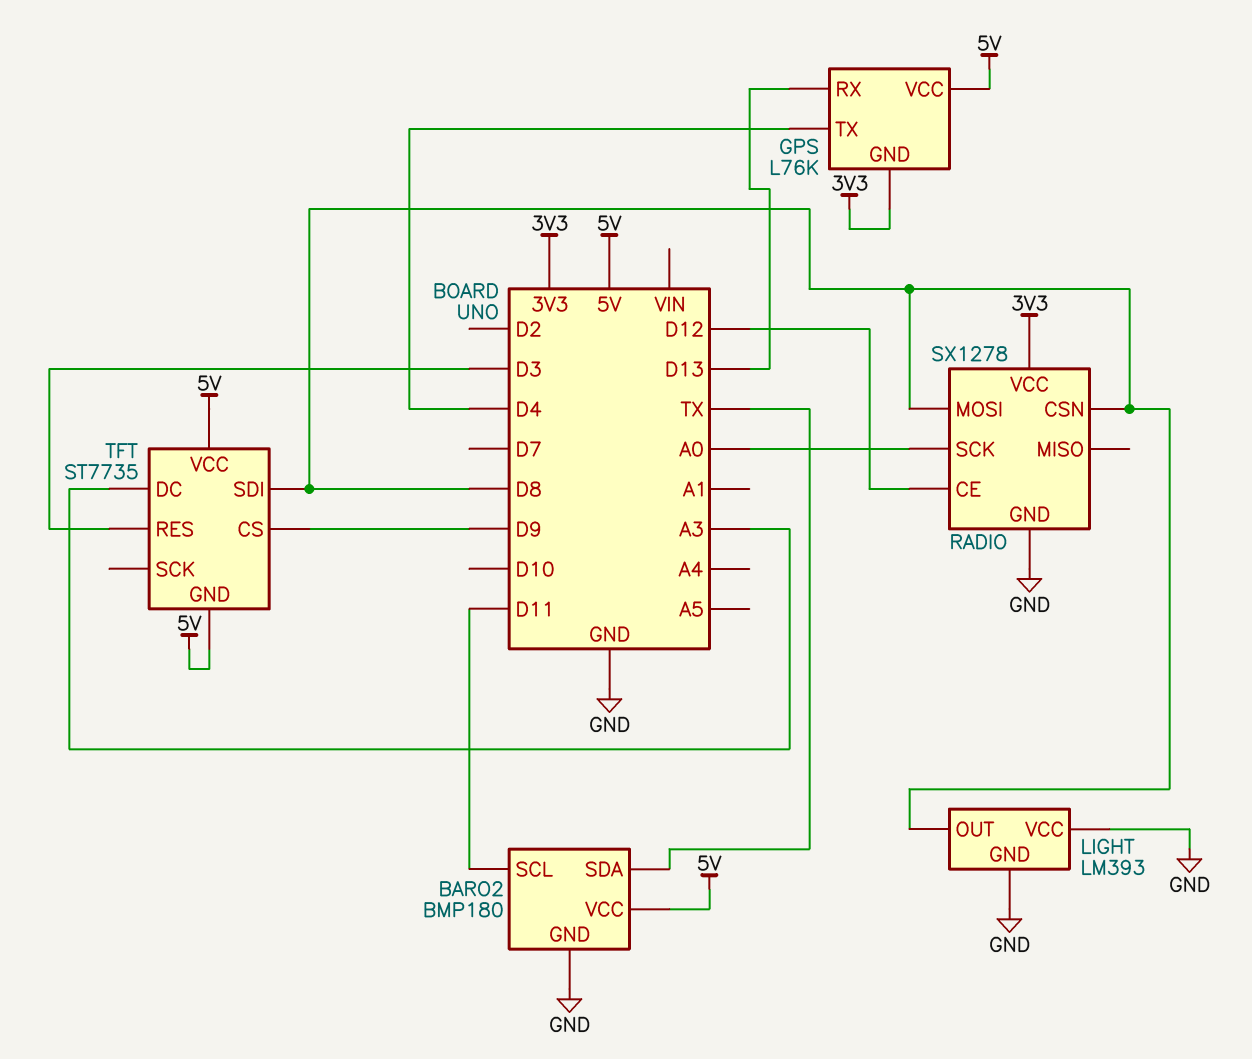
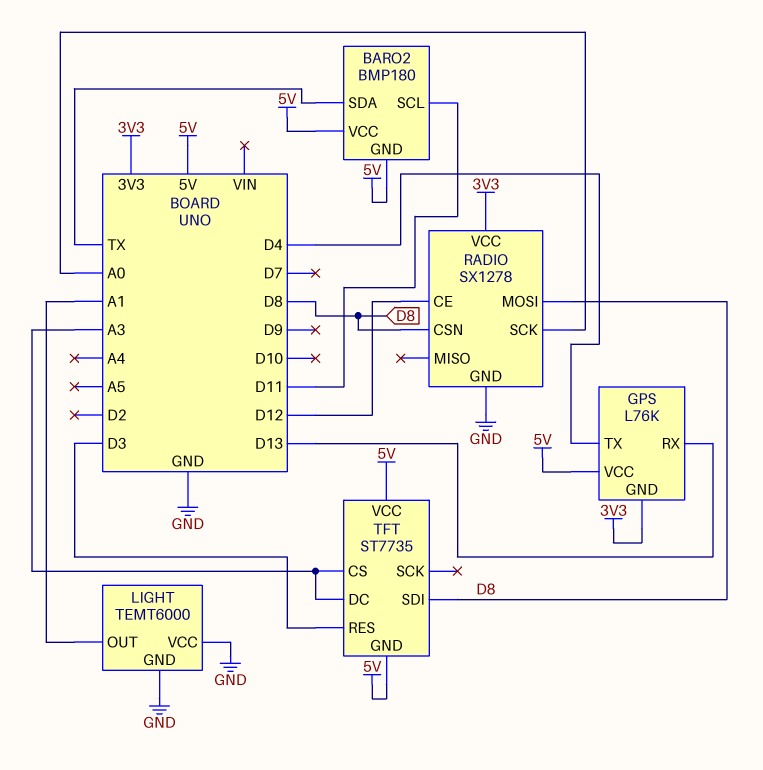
BARO2 pin GND: GND -> 5V
LIGHT: LM393 -> TEMT6000
LIGHT pin OUT: D8 -> A1
TFT pin CS: D9 -> A3

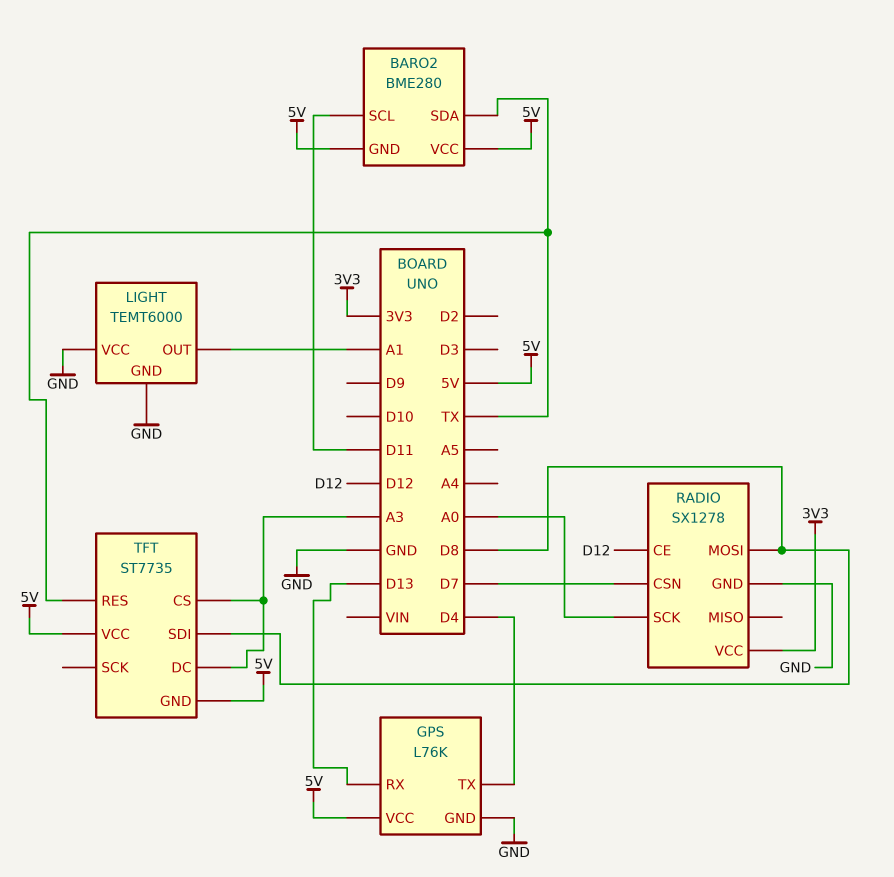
BARO2: BMP180 -> BME280
GPS pin GND: 3V3 -> GND
RADIO pin CSN: D8 -> D7
TFT pin RES: D3 -> TX

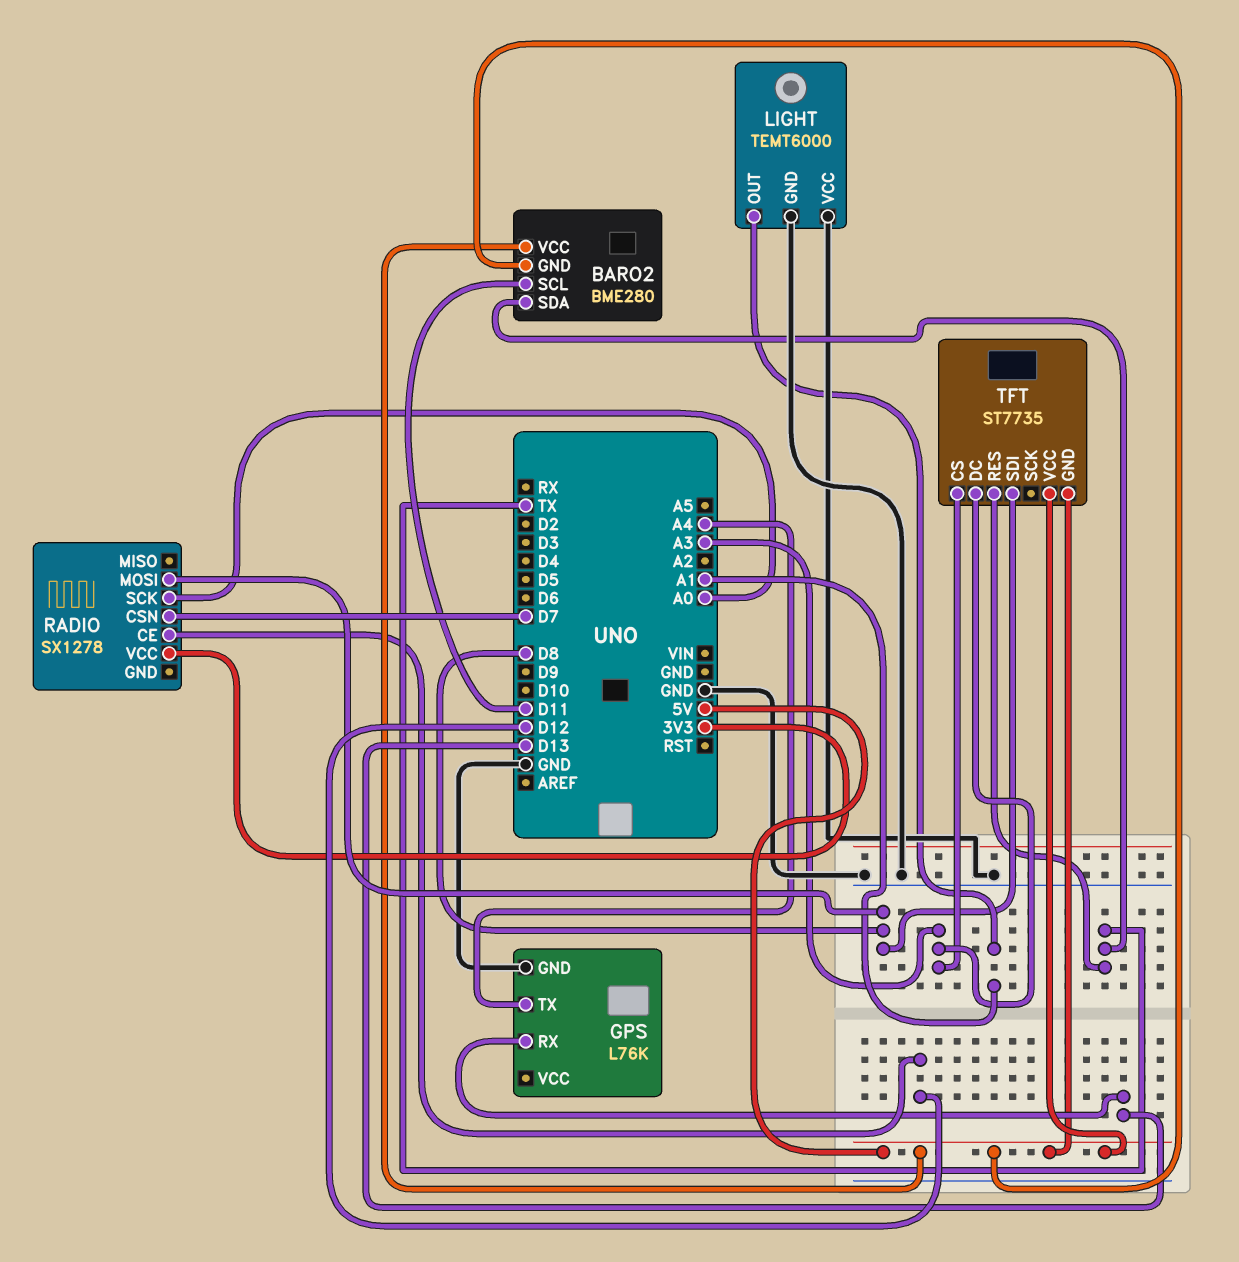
GPS pin TX: D4 -> A4
GPS pin VCC: 5V -> none
RADIO pin GND: GND -> none

